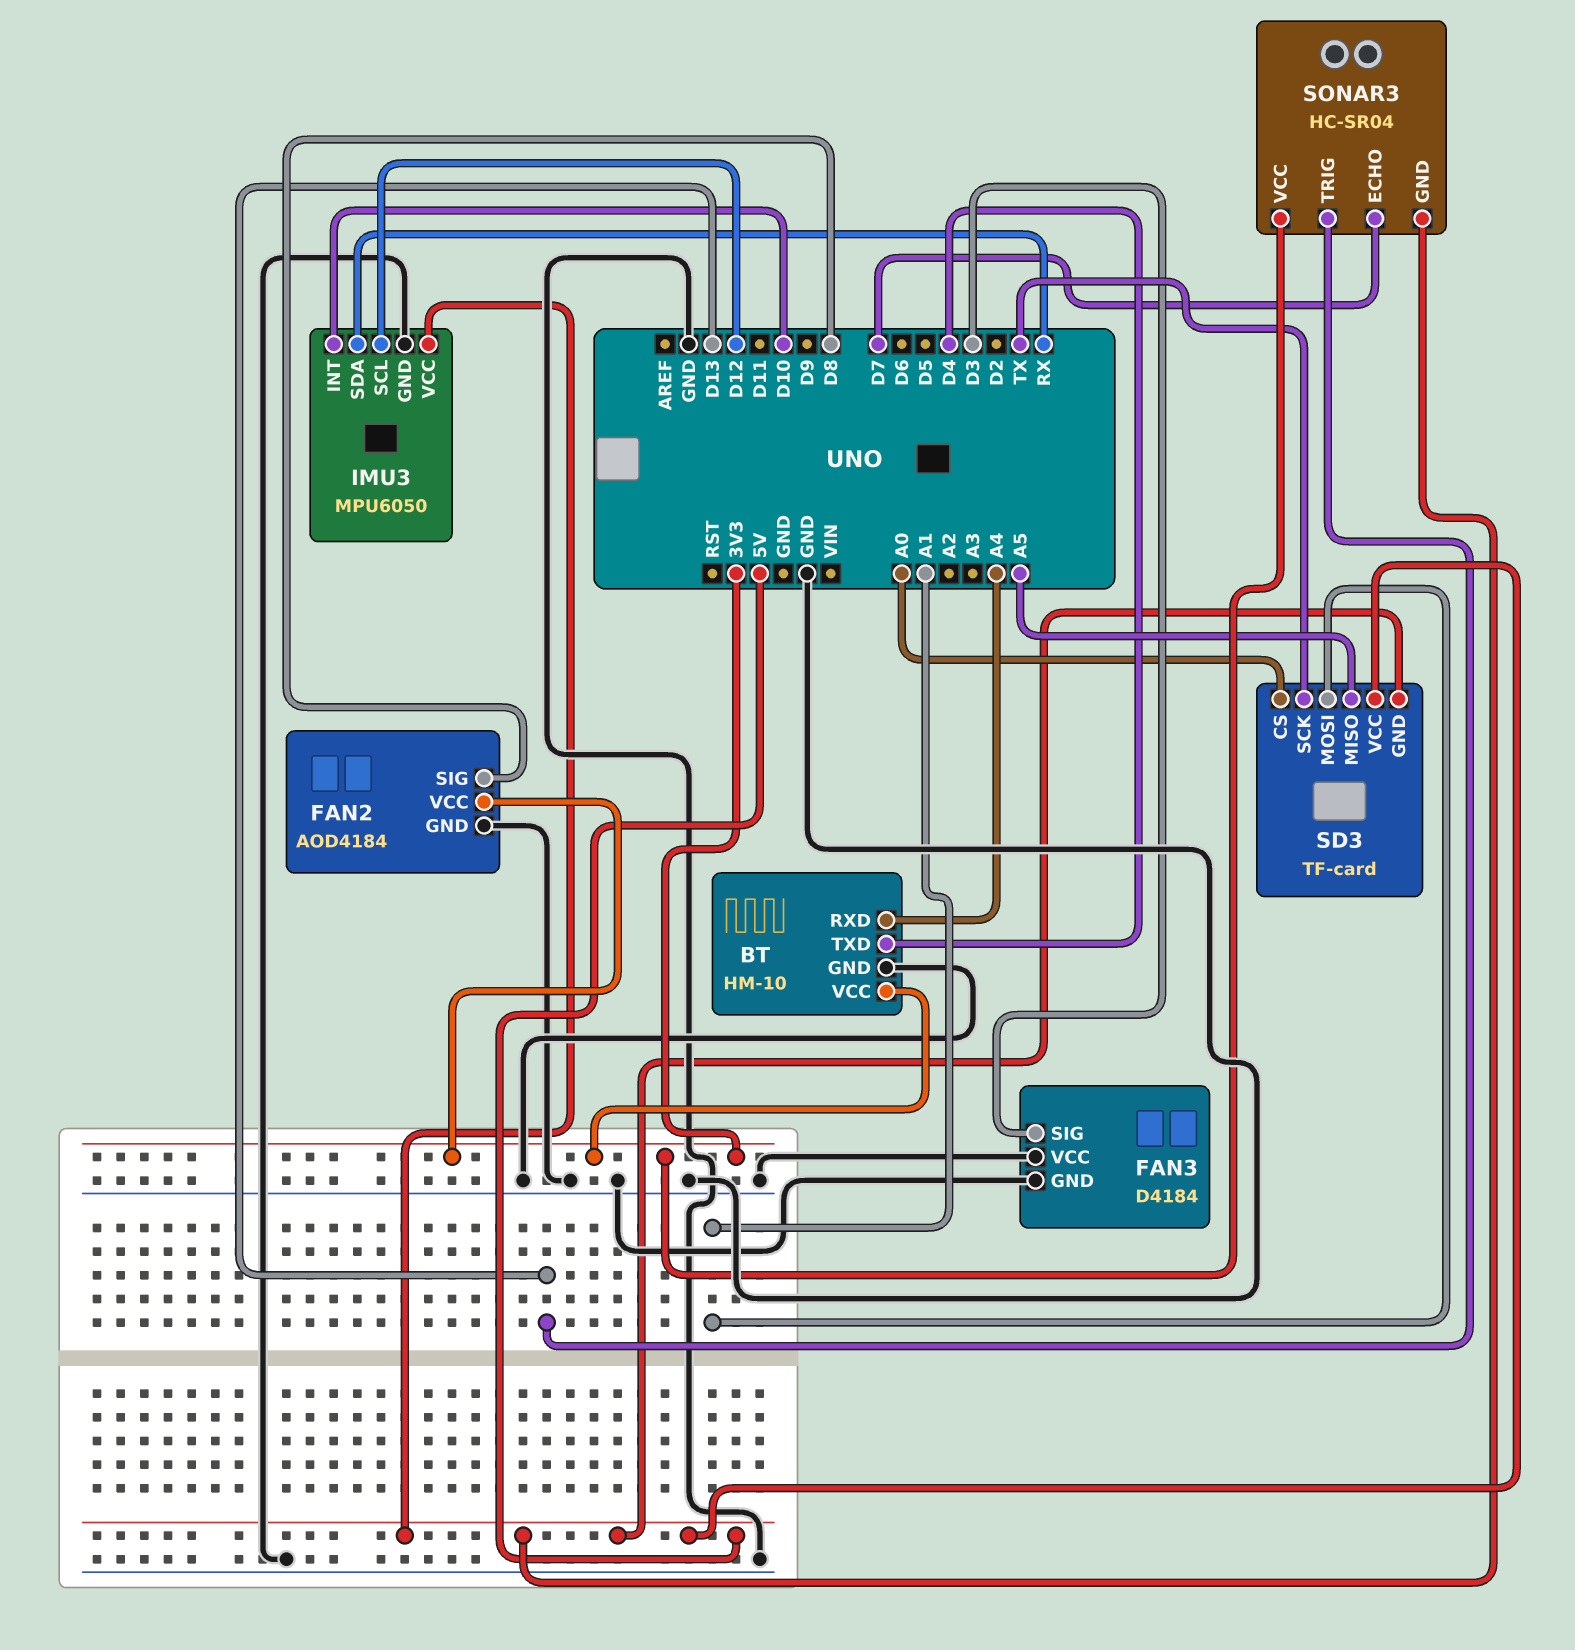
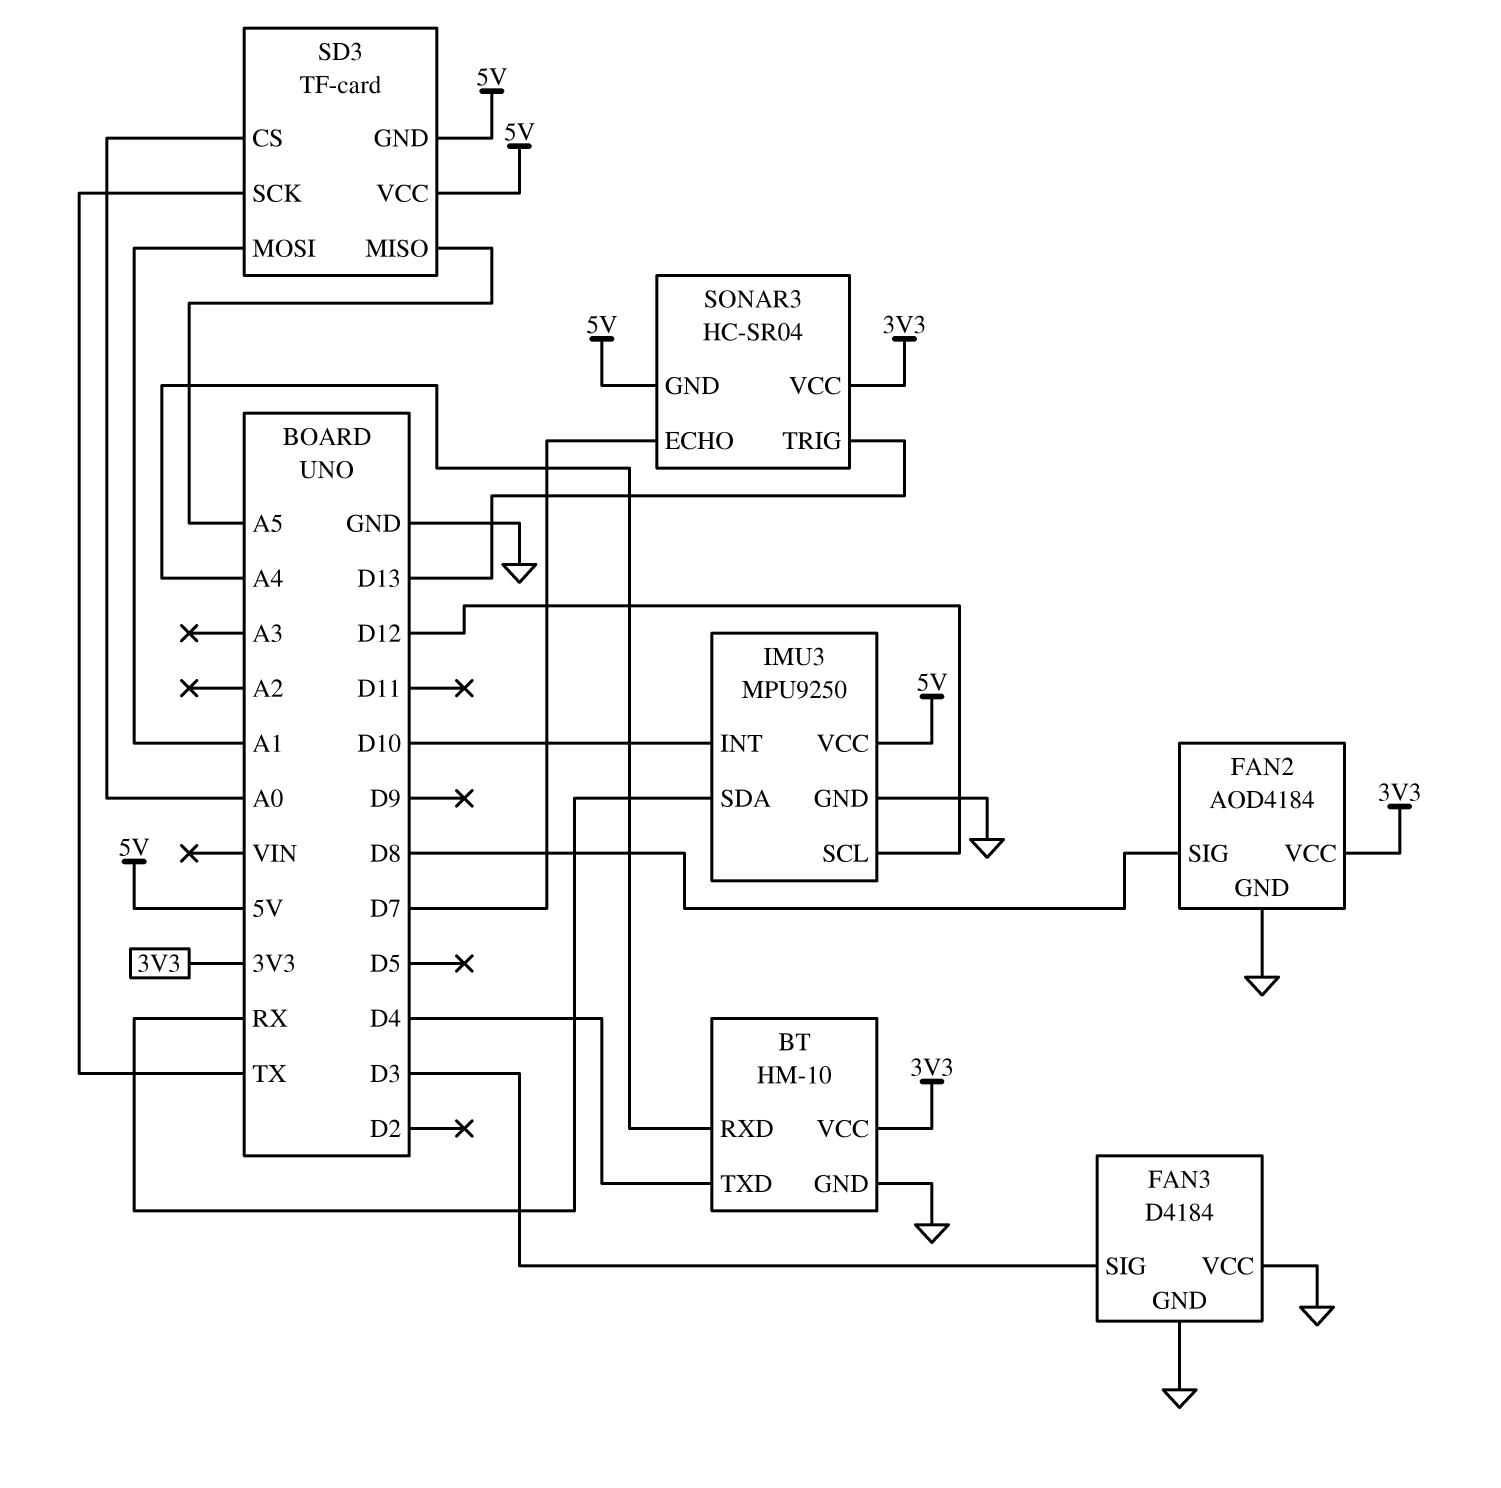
IMU3: MPU6050 -> MPU9250

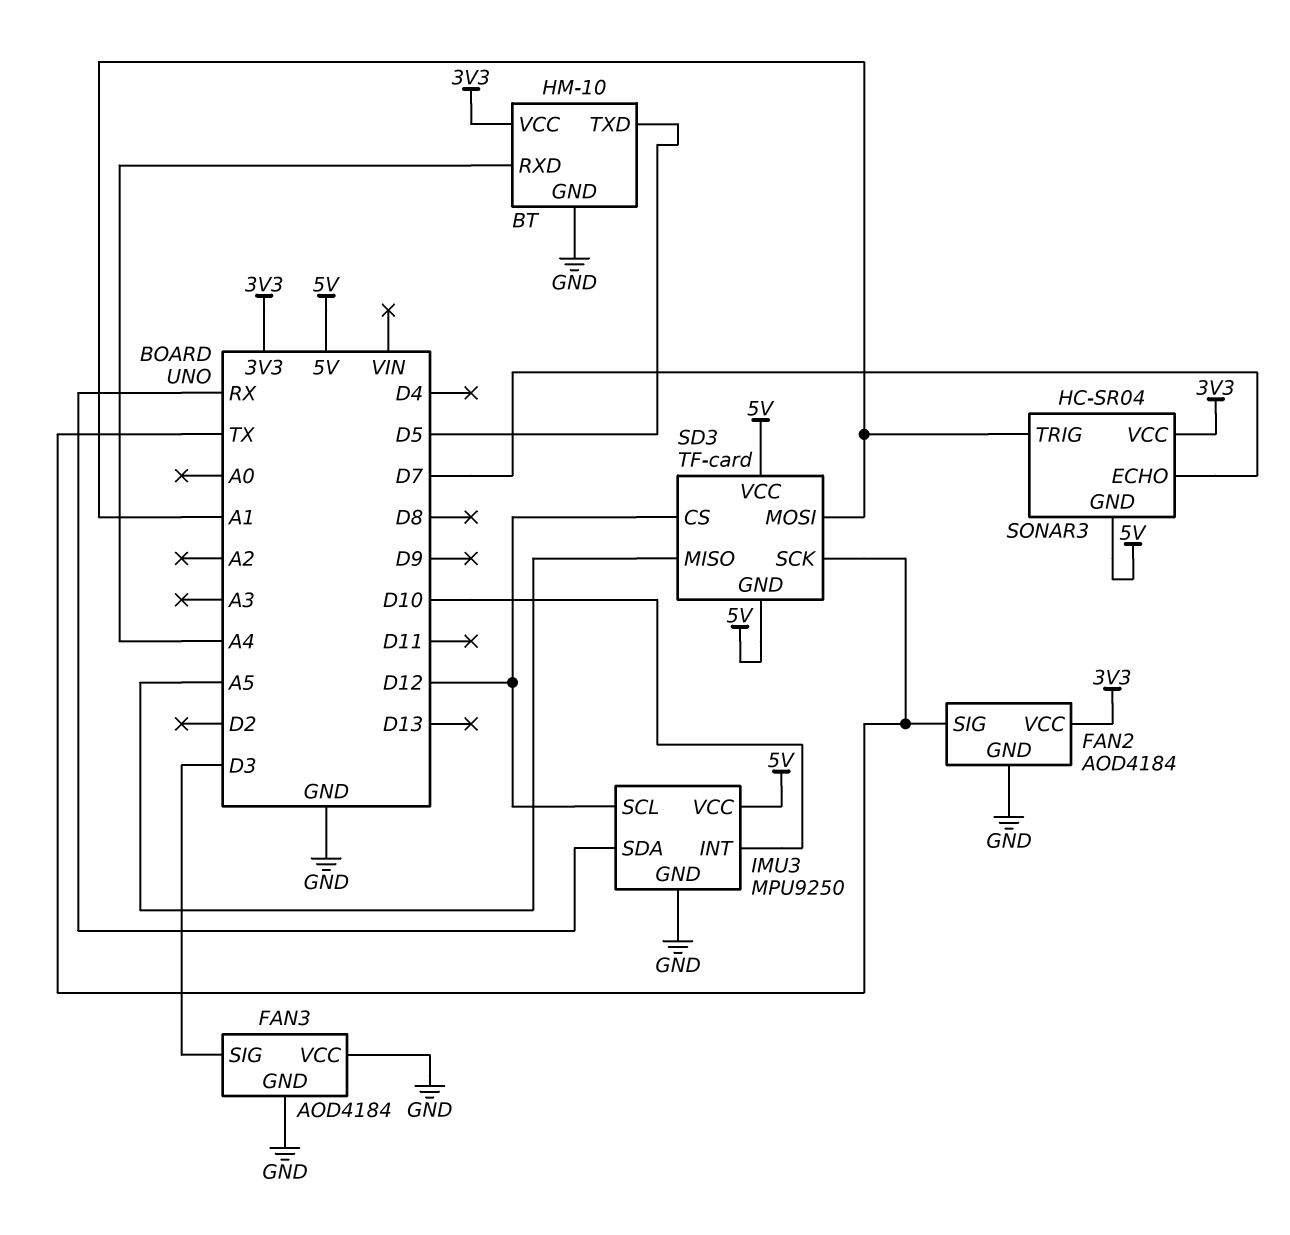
BT pin TXD: D4 -> D5
FAN2 pin SIG: D8 -> TX
FAN3: D4184 -> AOD4184
SD3 pin CS: A0 -> D12
SONAR3 pin TRIG: D13 -> A1

